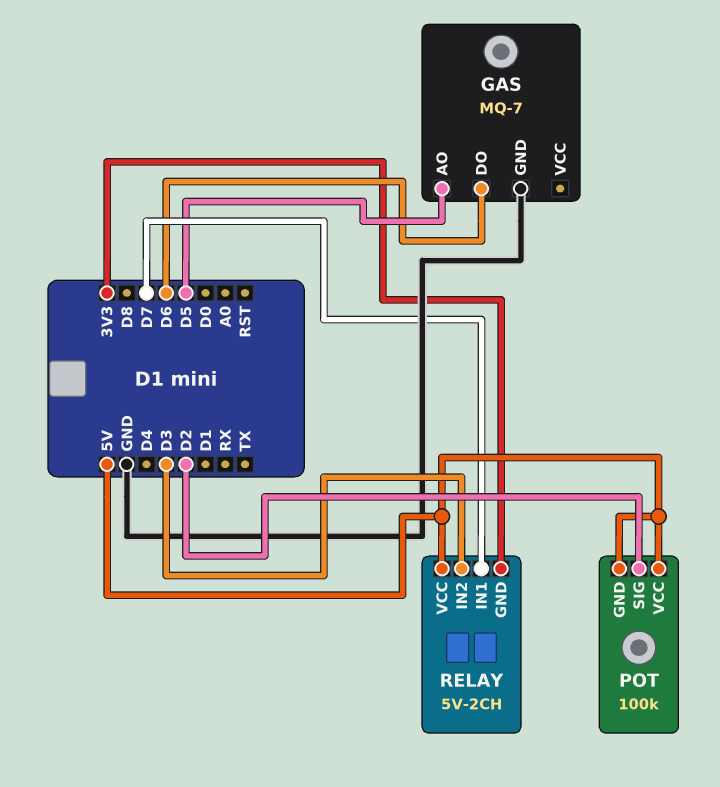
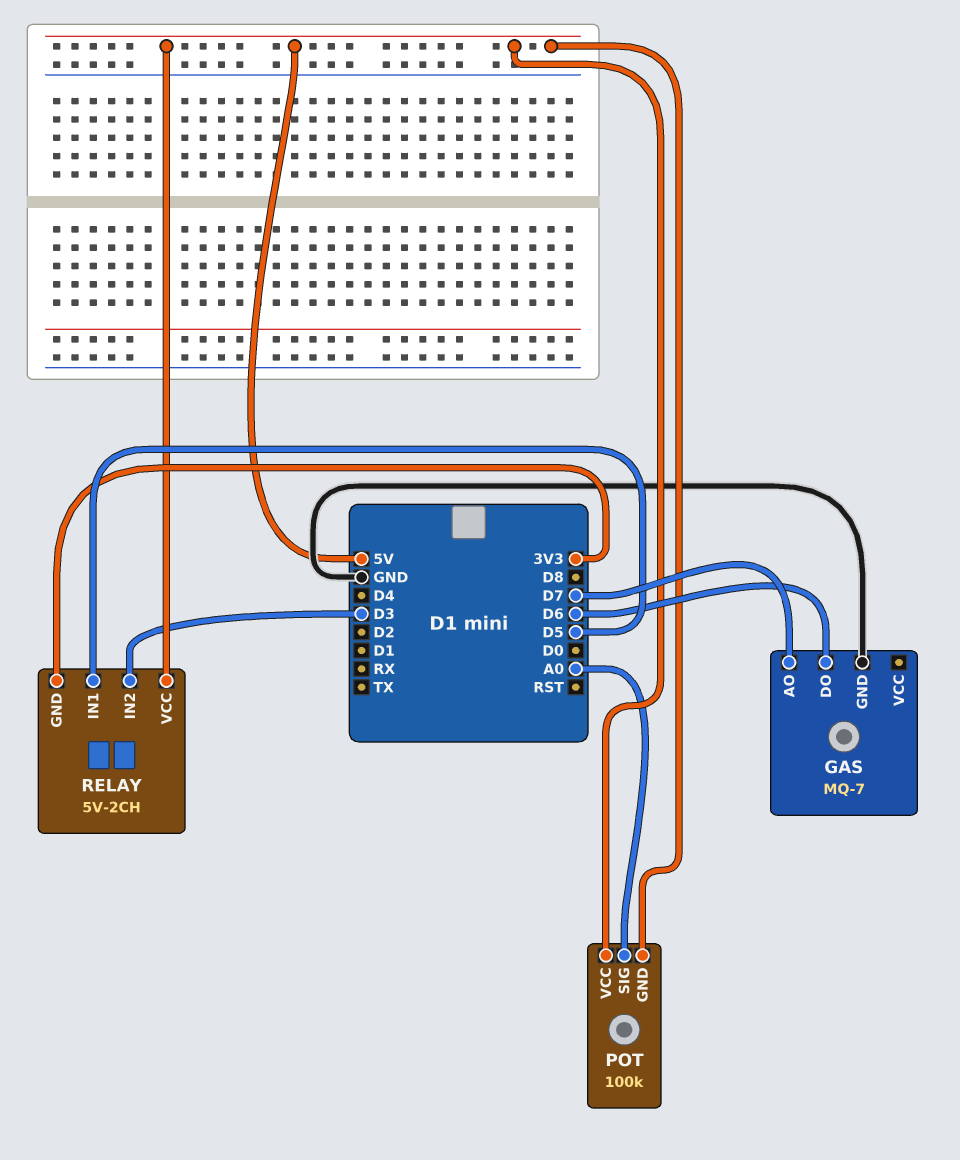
GAS pin AO: D5 -> D7
POT pin SIG: D2 -> A0
RELAY pin IN1: D7 -> D5

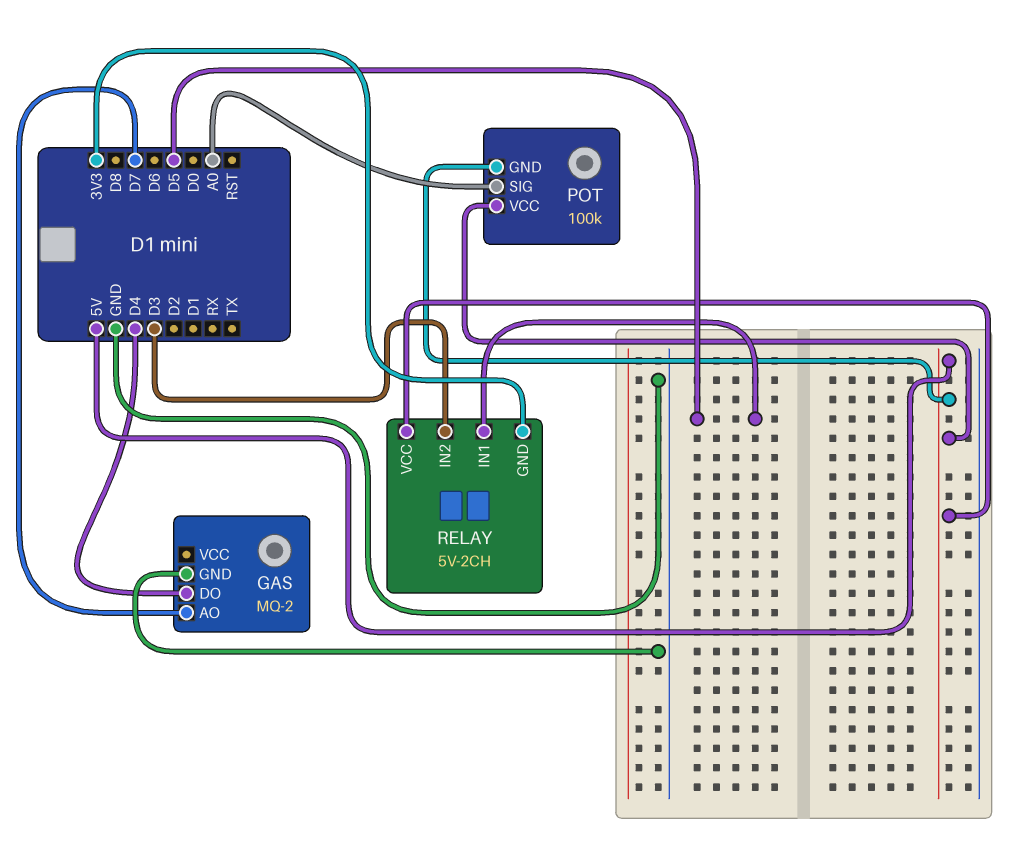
GAS: MQ-7 -> MQ-2
GAS pin DO: D6 -> D4

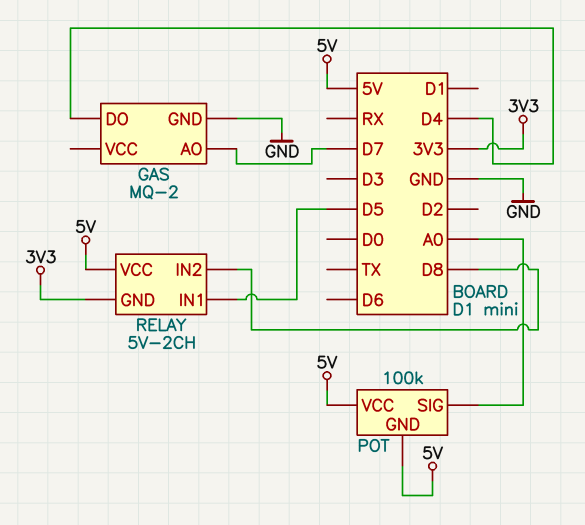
RELAY pin IN2: D3 -> D8

